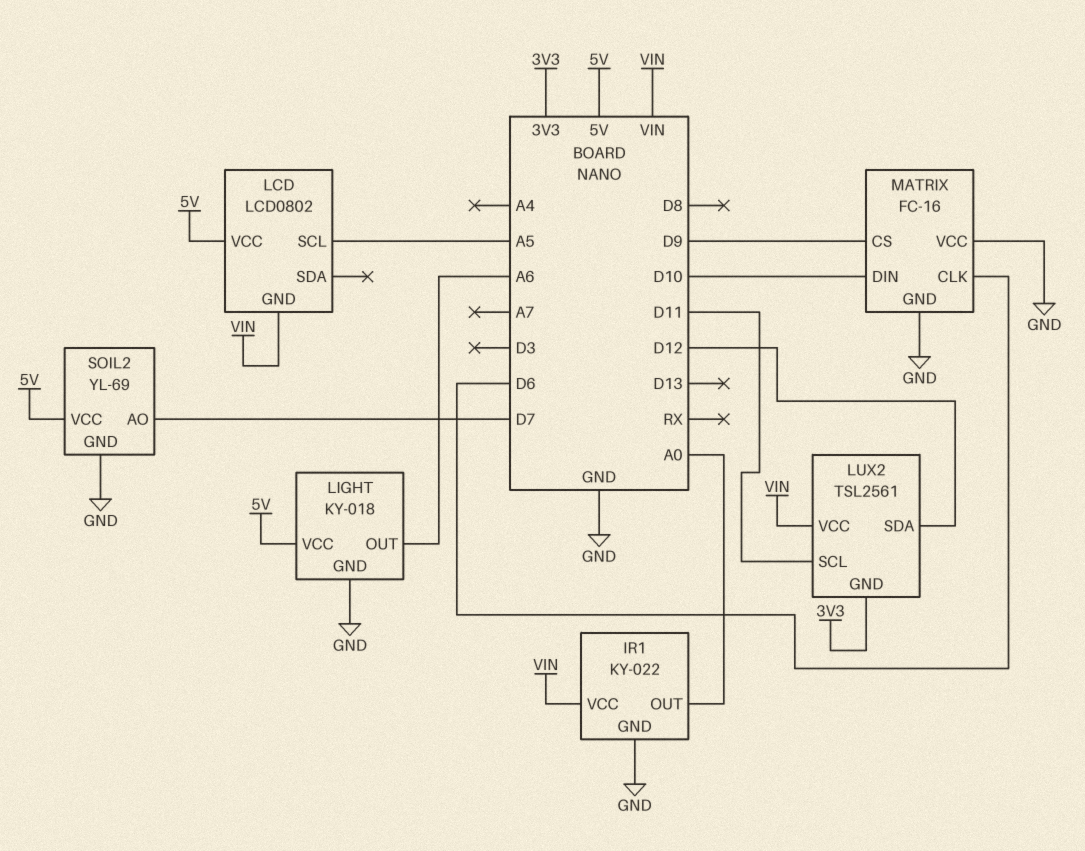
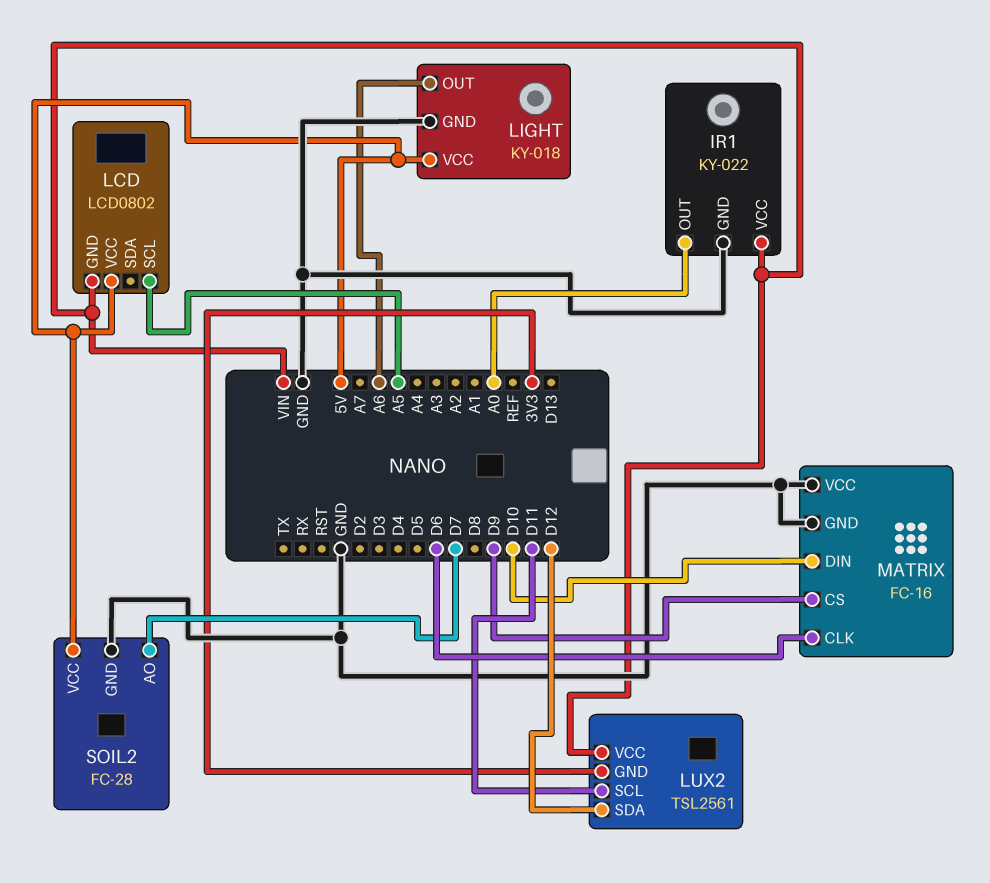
SOIL2: YL-69 -> FC-28

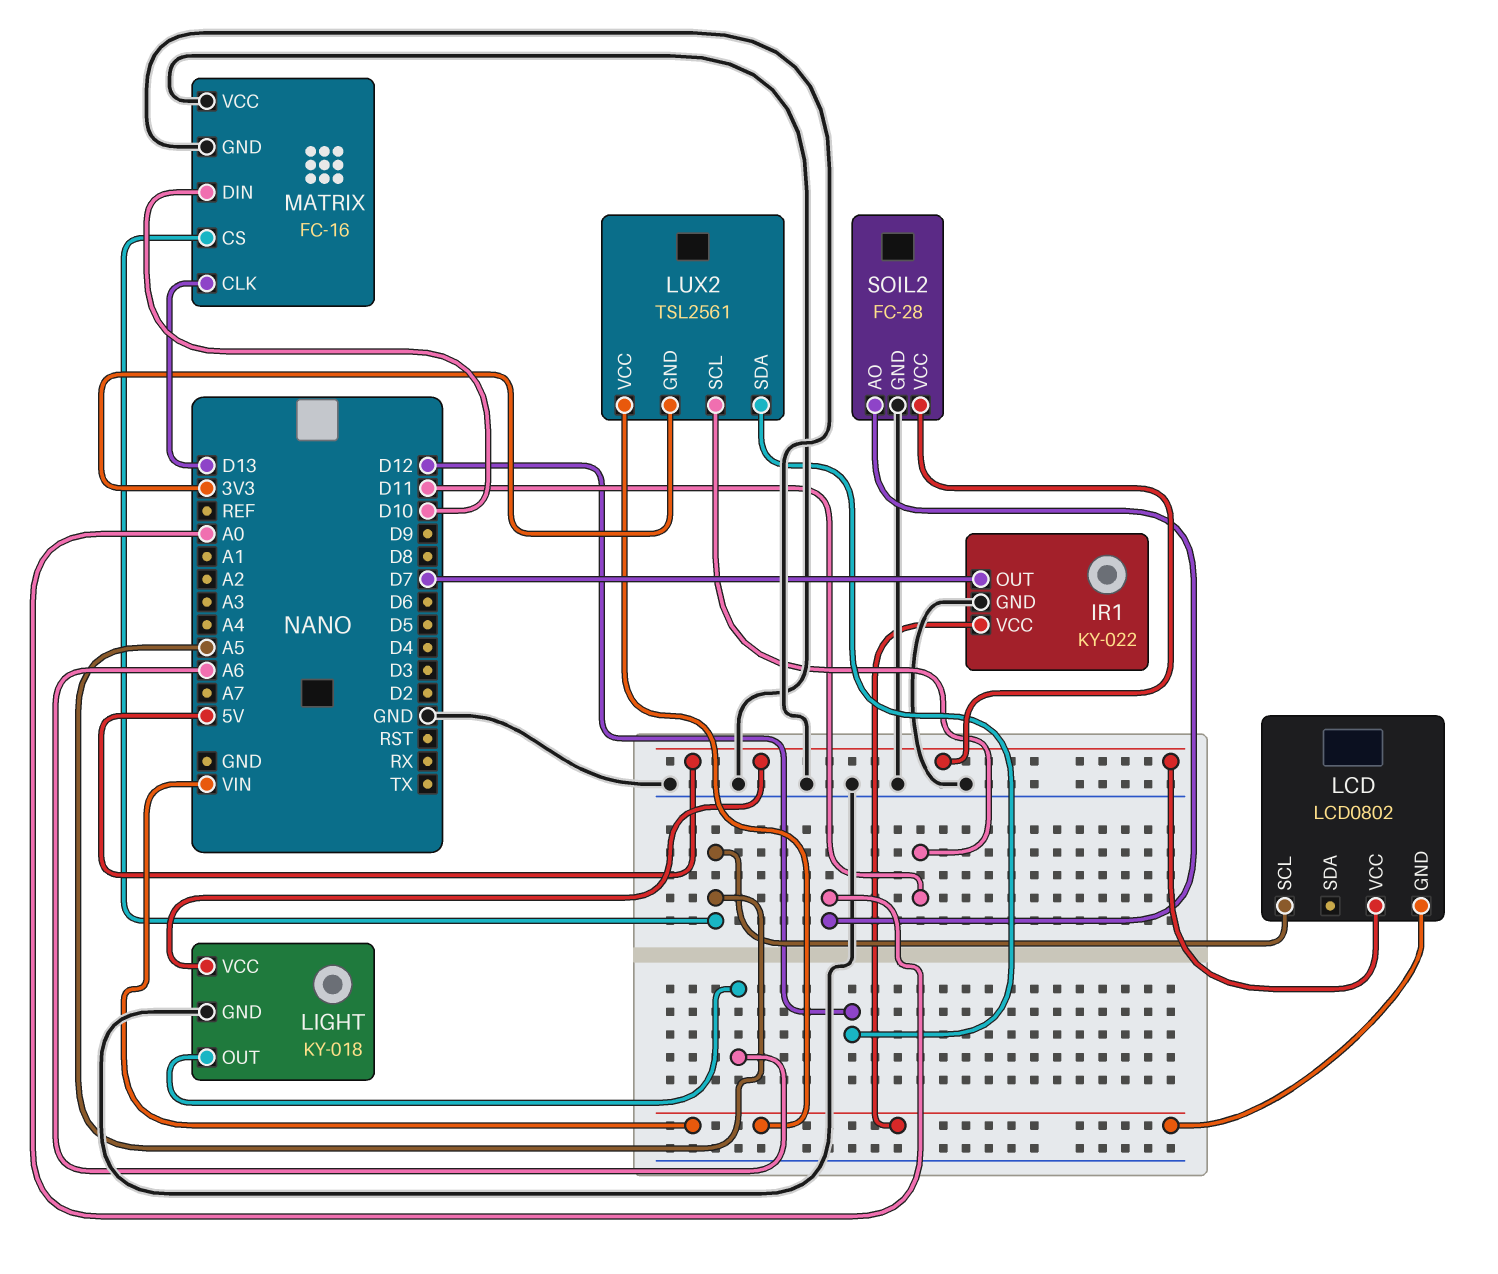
IR1 pin OUT: A0 -> D7
MATRIX pin CLK: D6 -> D13
MATRIX pin CS: D9 -> A5
SOIL2 pin AO: D7 -> A0

